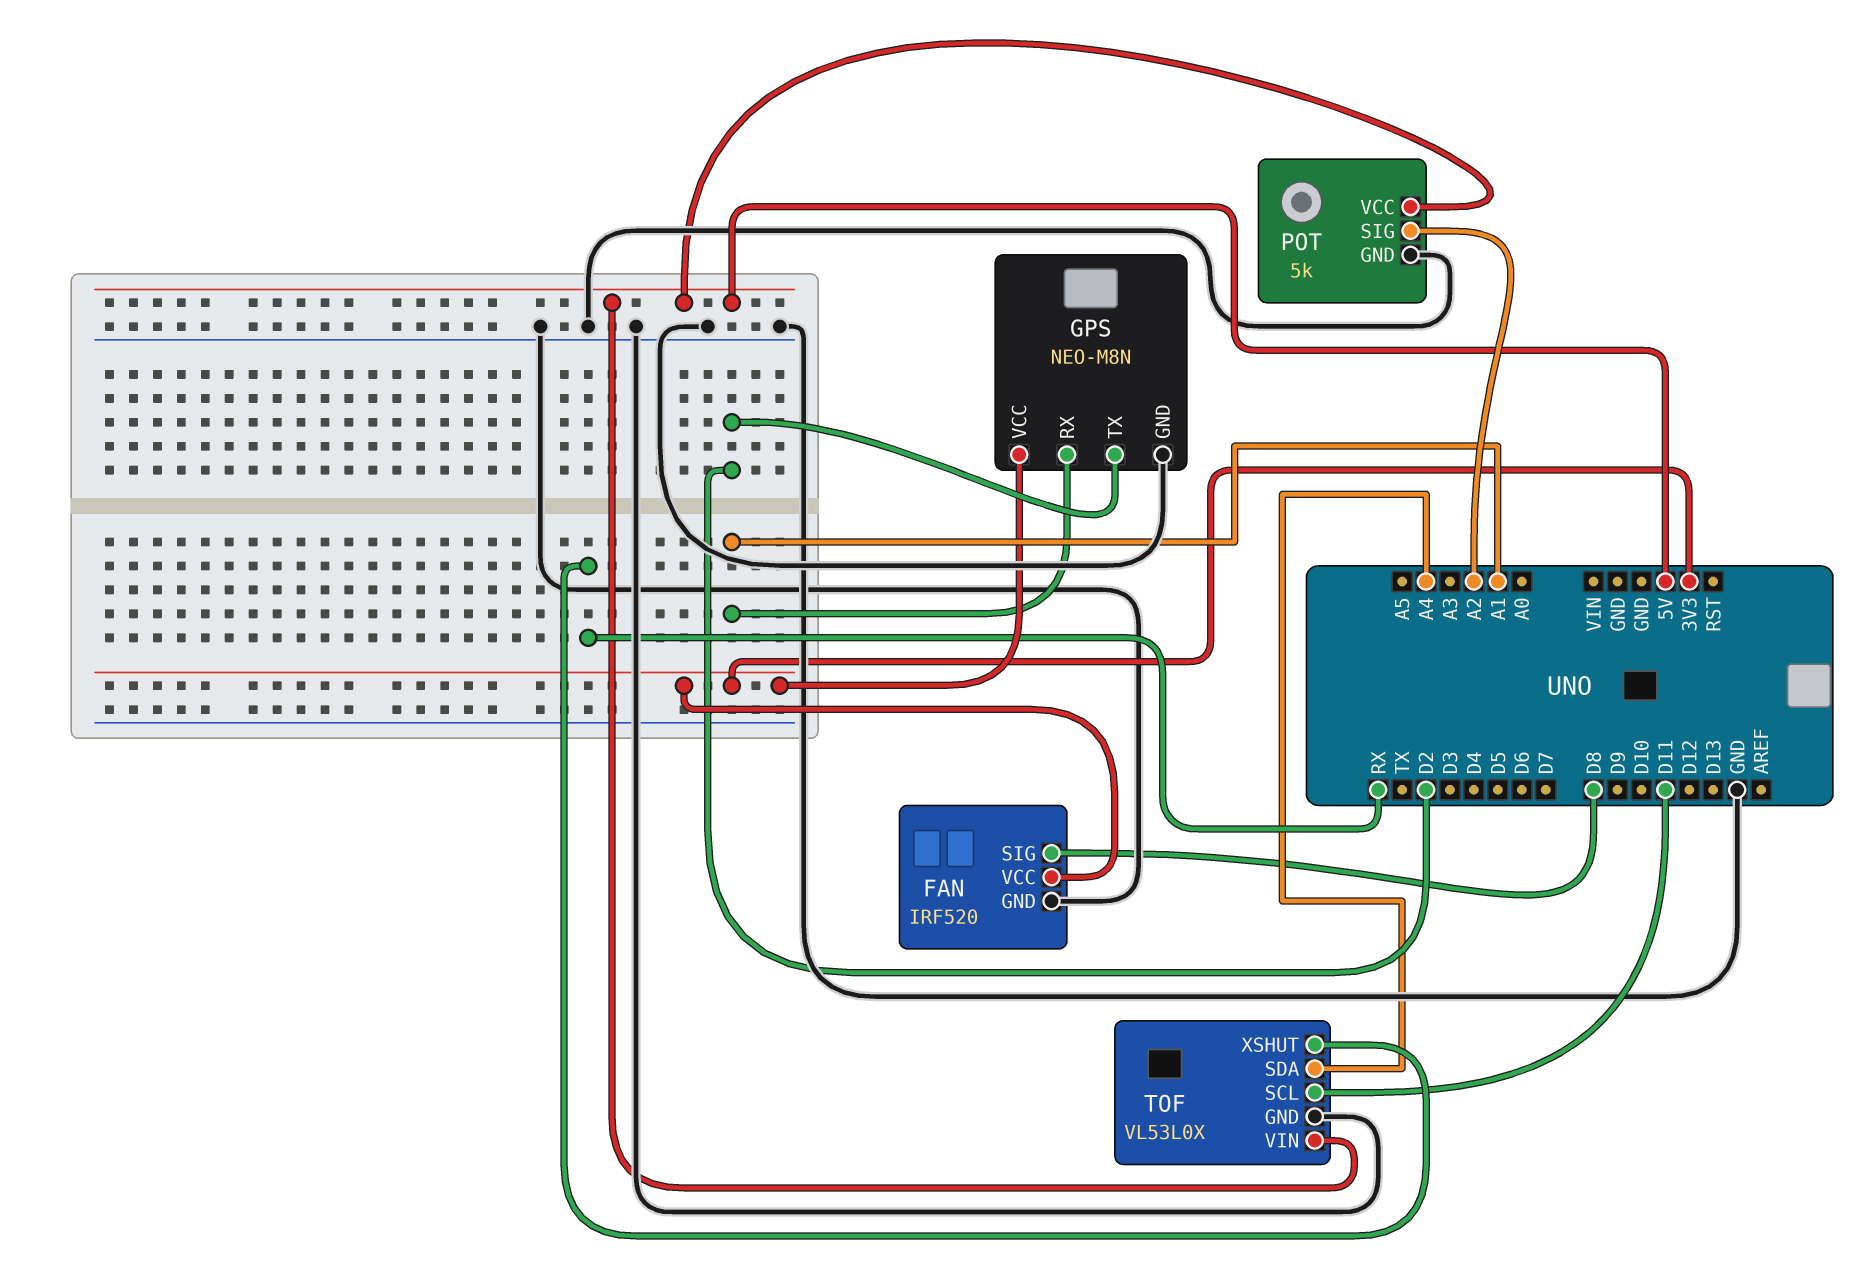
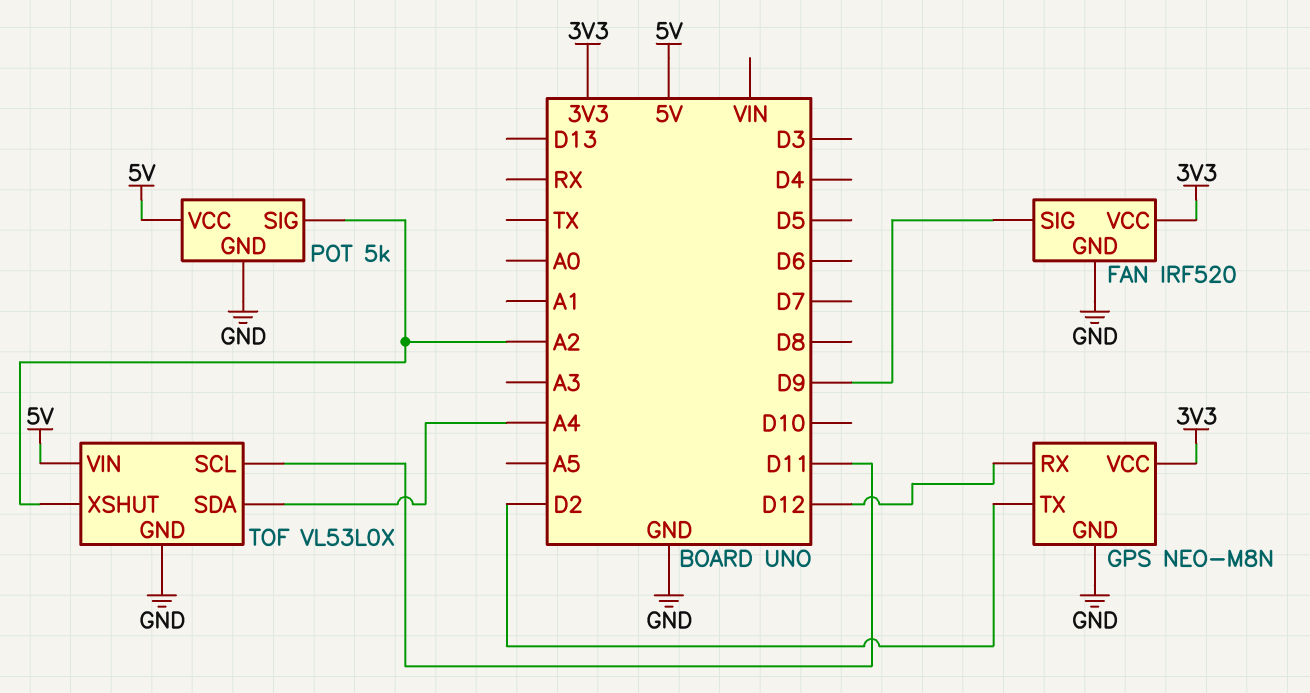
FAN pin SIG: D8 -> D9
GPS pin RX: A1 -> D12
TOF pin XSHUT: RX -> A2

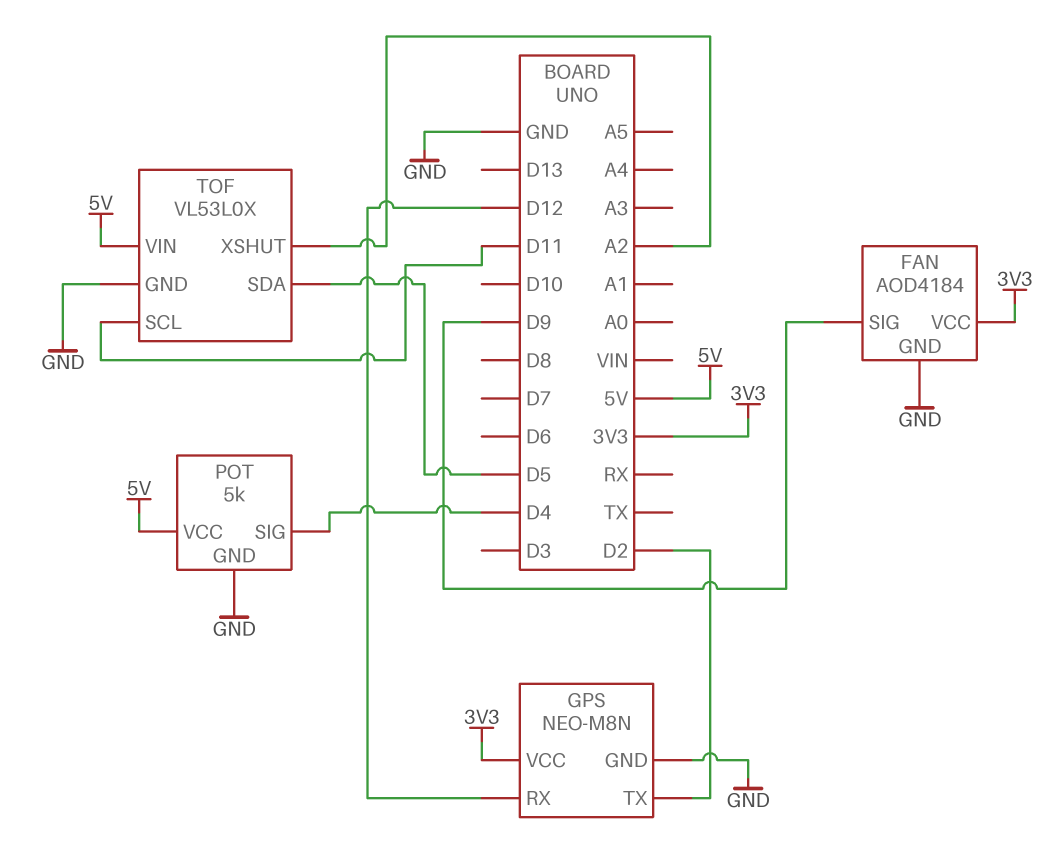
FAN: IRF520 -> AOD4184
POT pin SIG: A2 -> D4
TOF pin SDA: A4 -> D5

